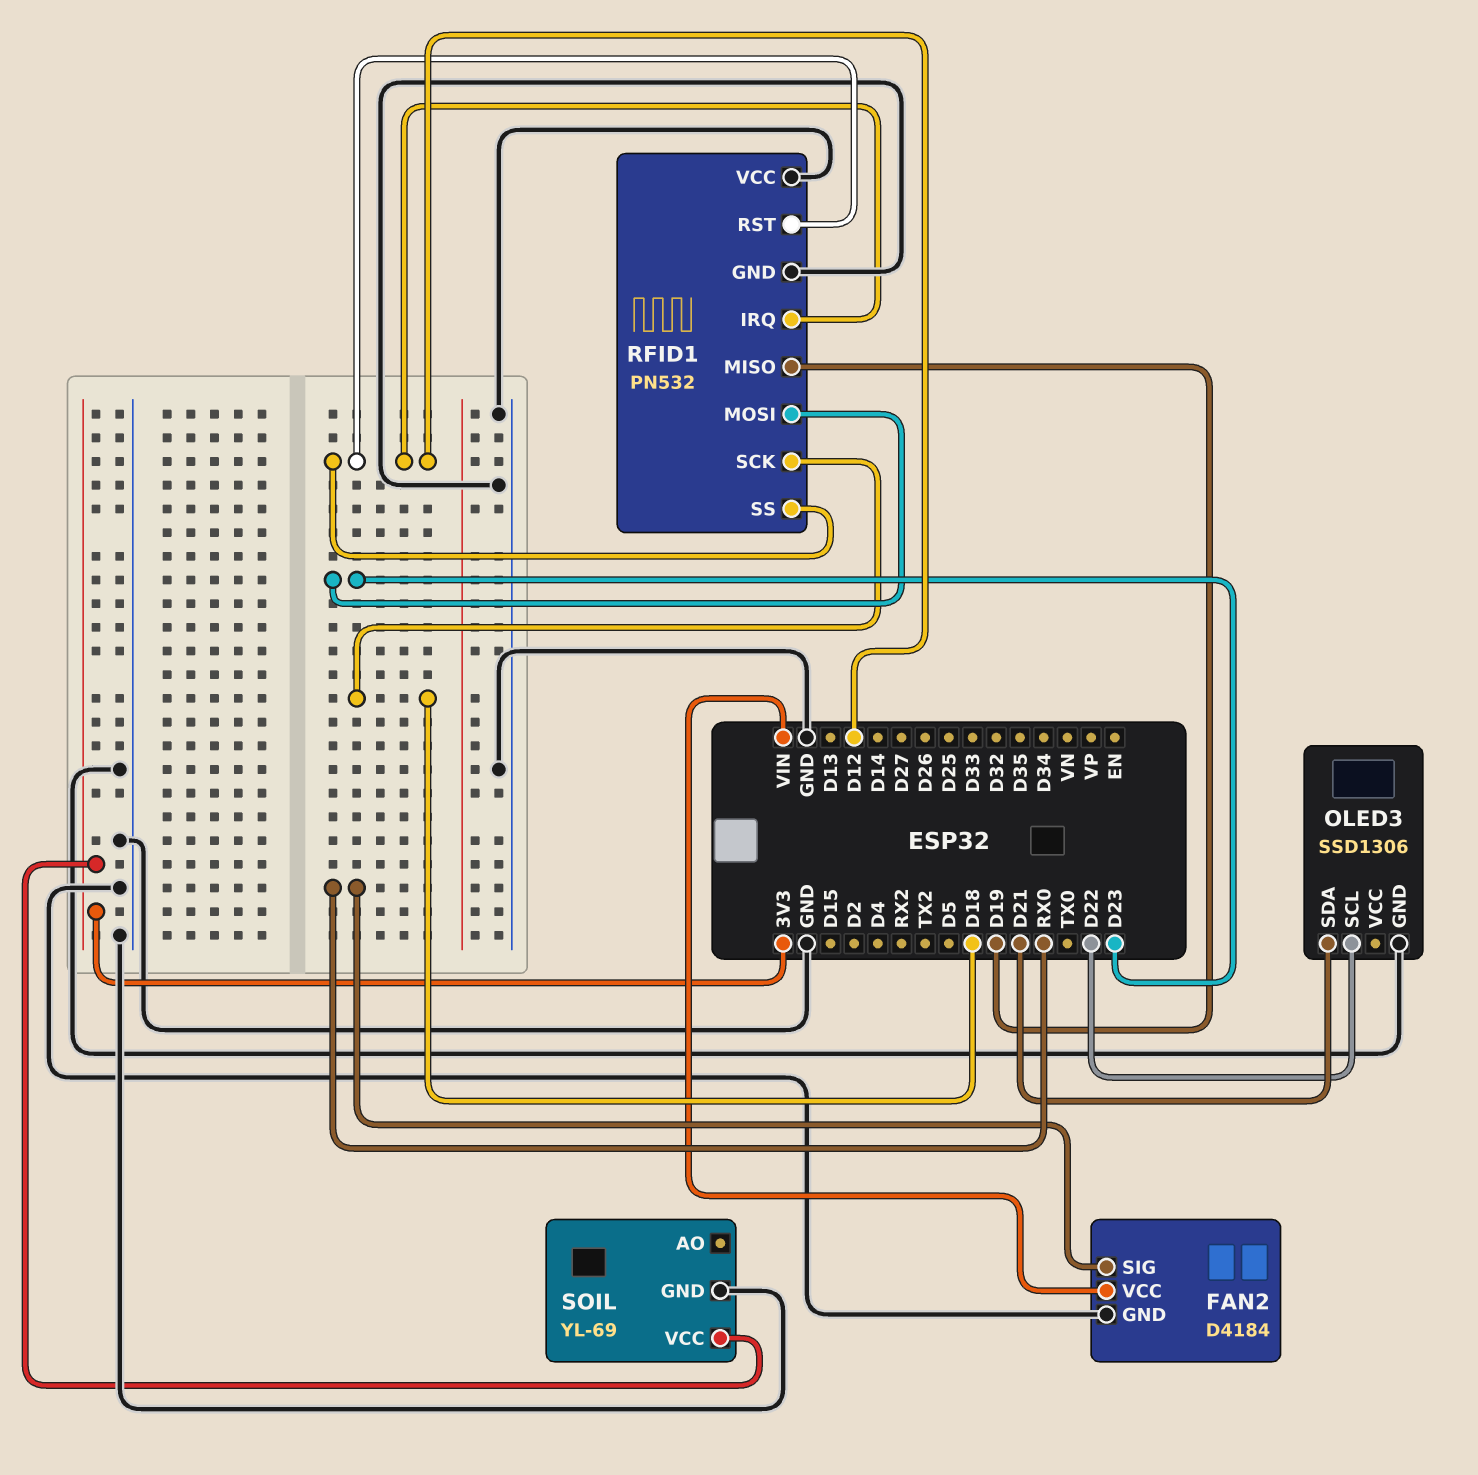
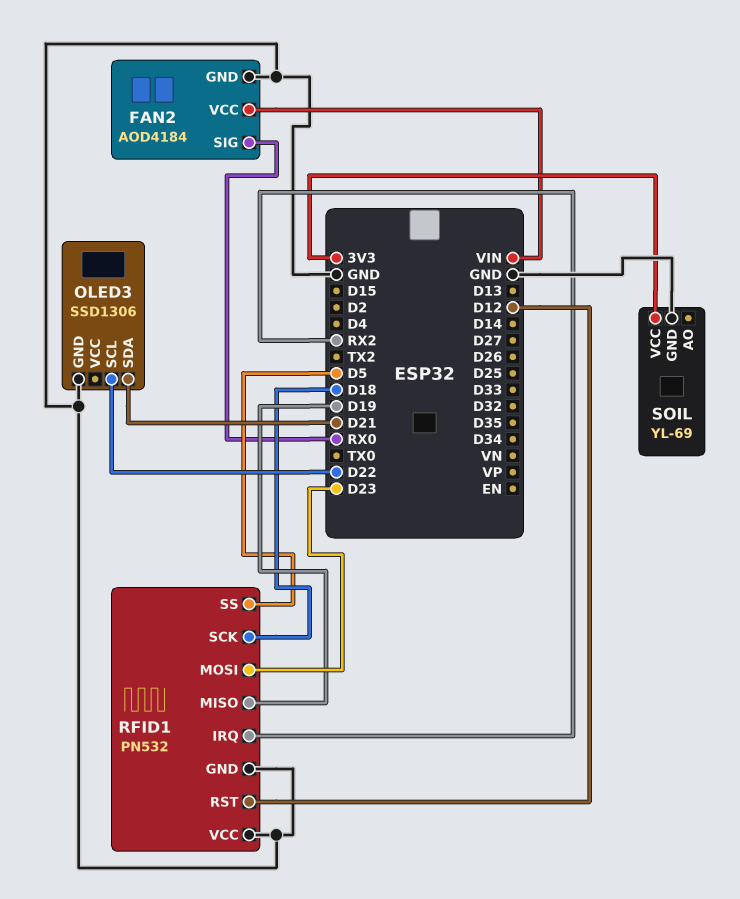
FAN2: D4184 -> AOD4184
RFID1 pin IRQ: D12 -> RX2
RFID1 pin SS: D12 -> D5

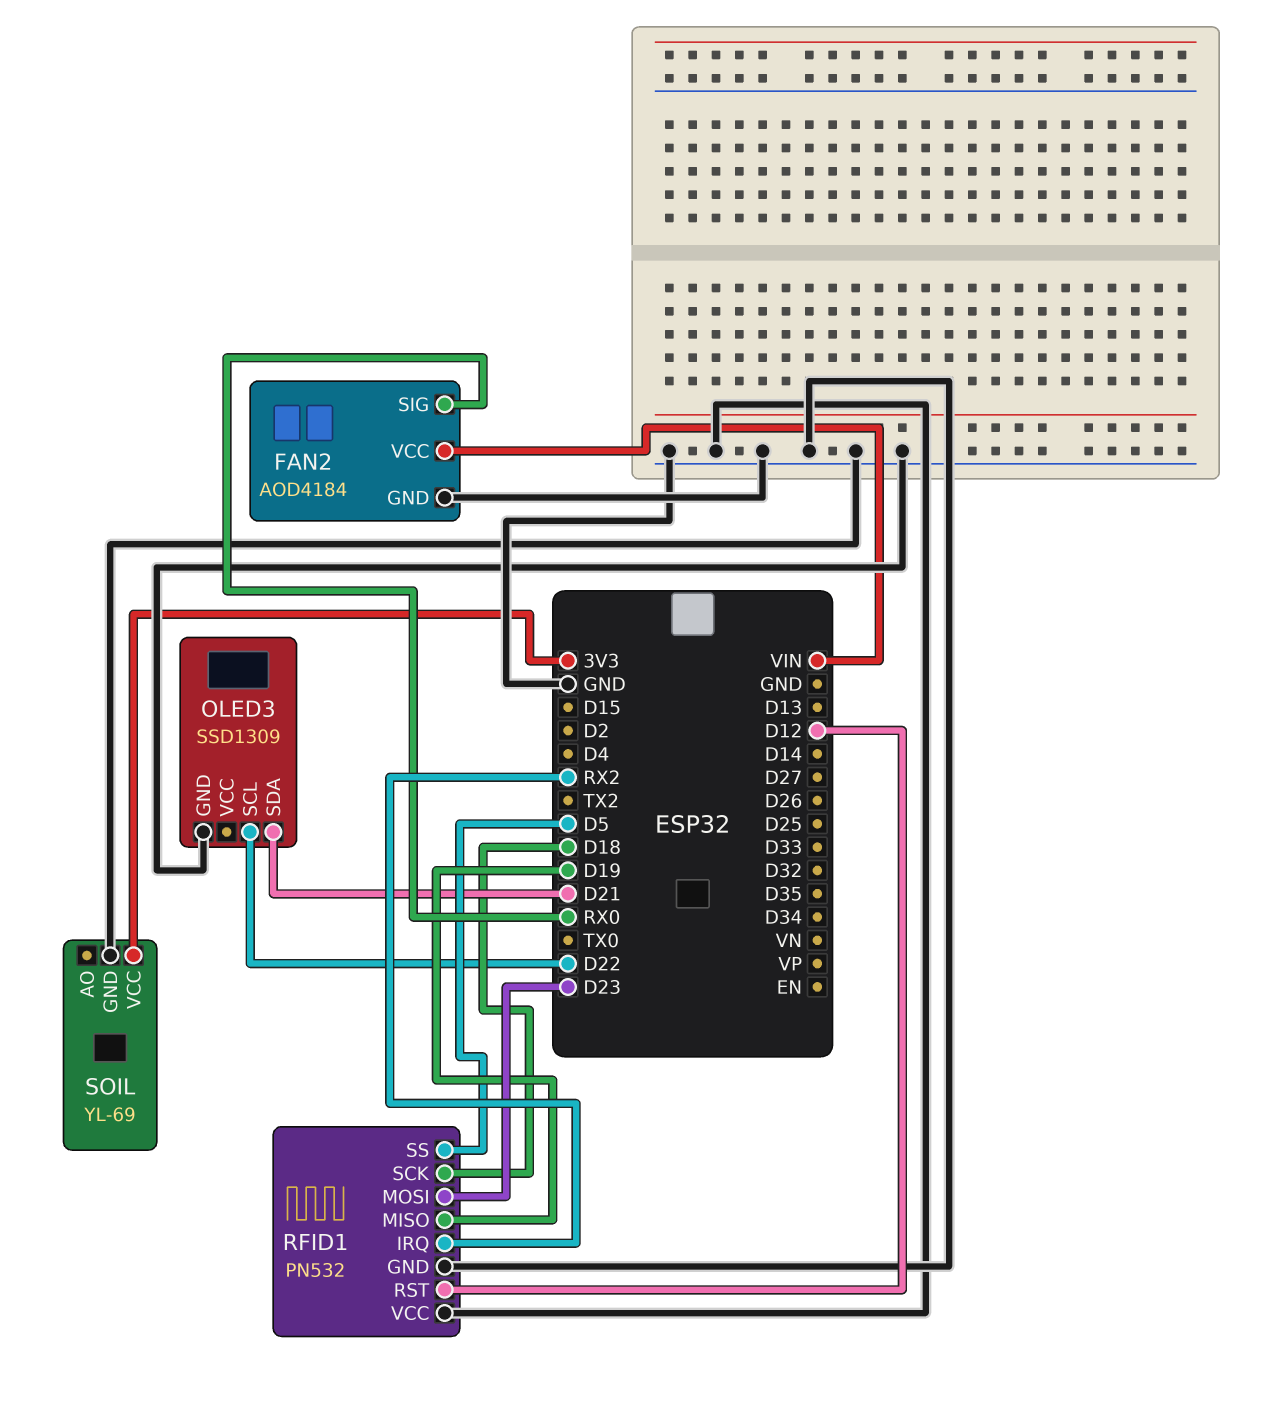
OLED3: SSD1306 -> SSD1309

